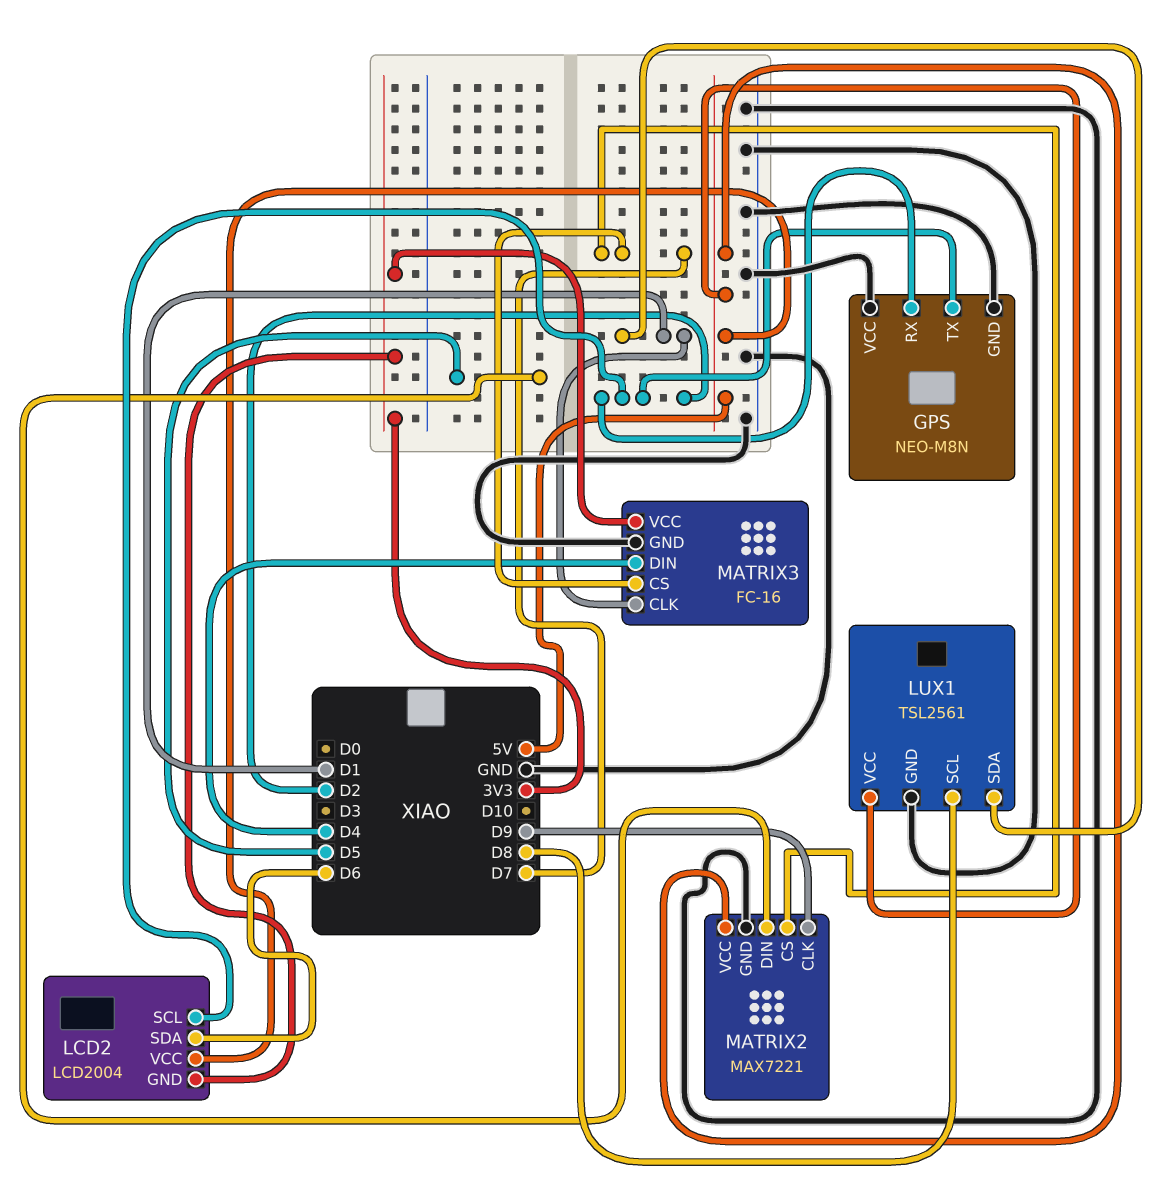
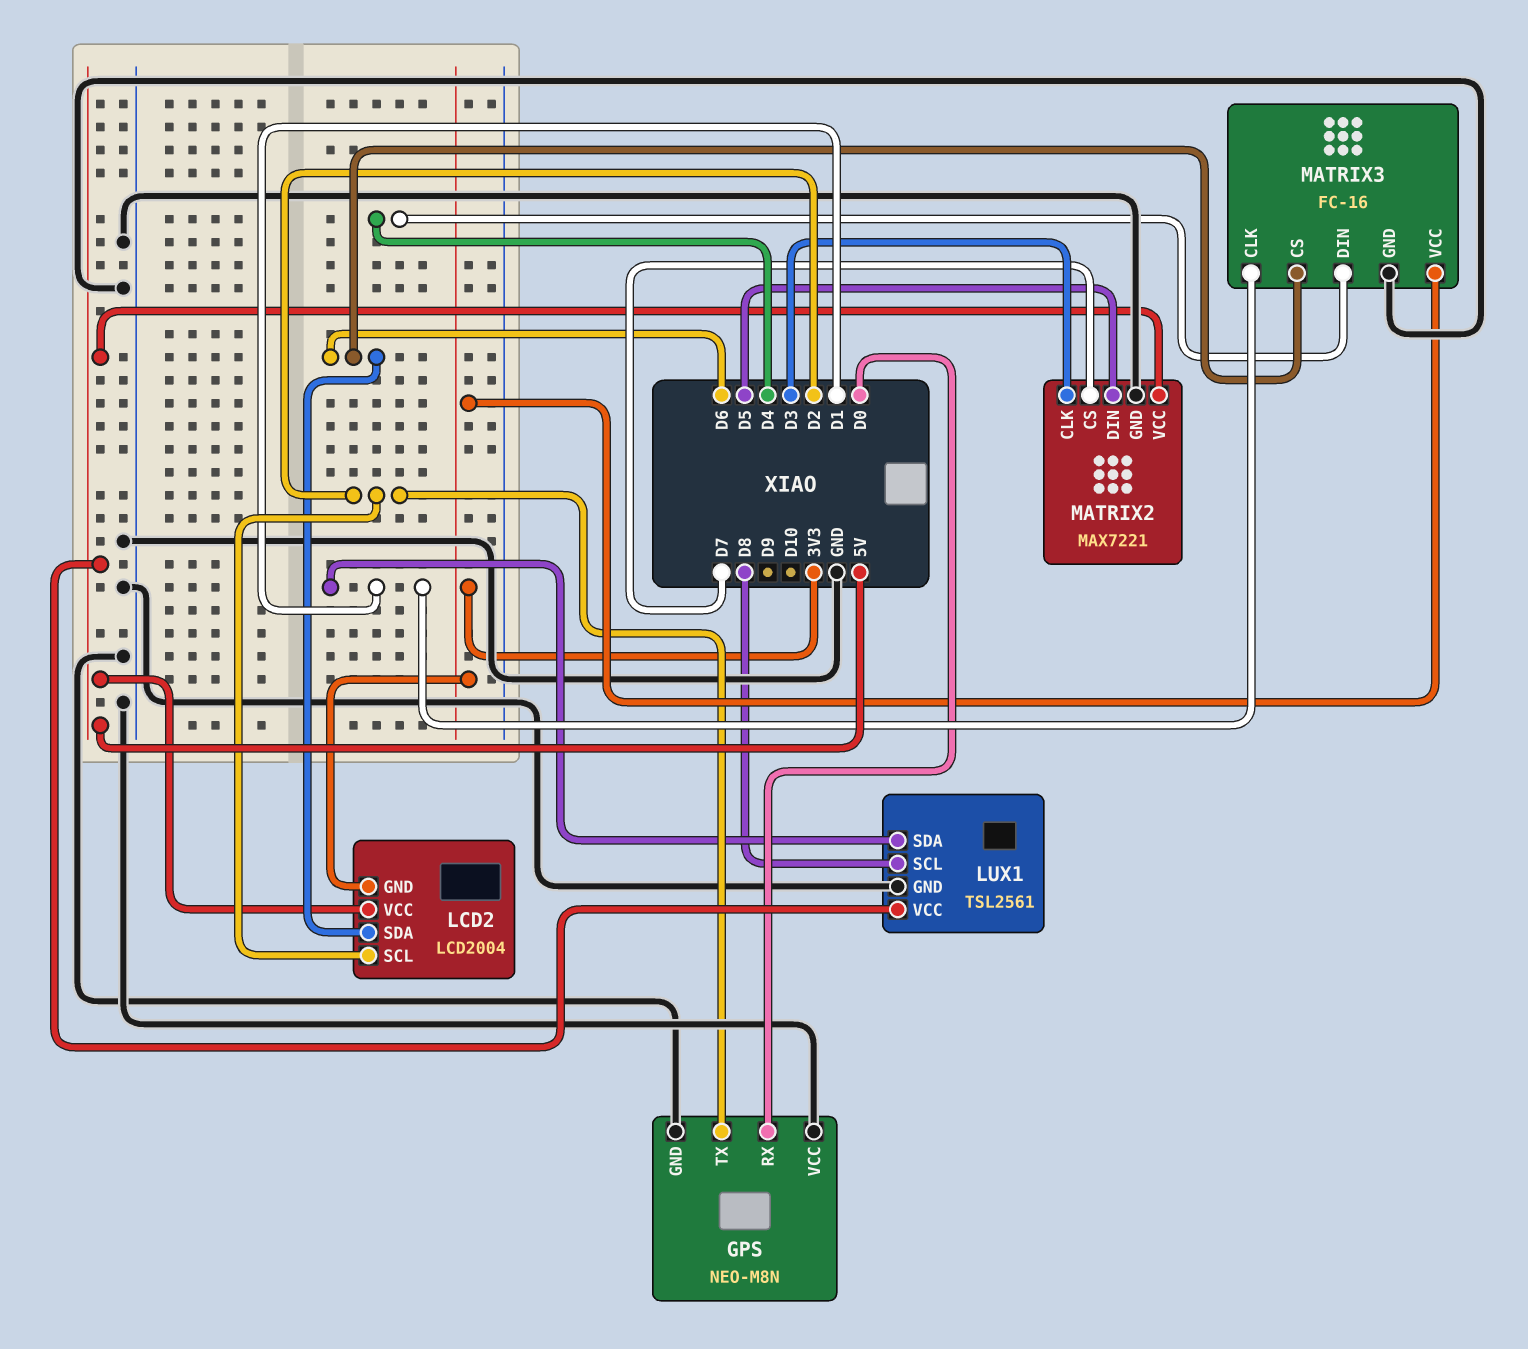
GPS pin RX: D2 -> D0
MATRIX2 pin CLK: D9 -> D3
MATRIX3 pin CS: D7 -> D6

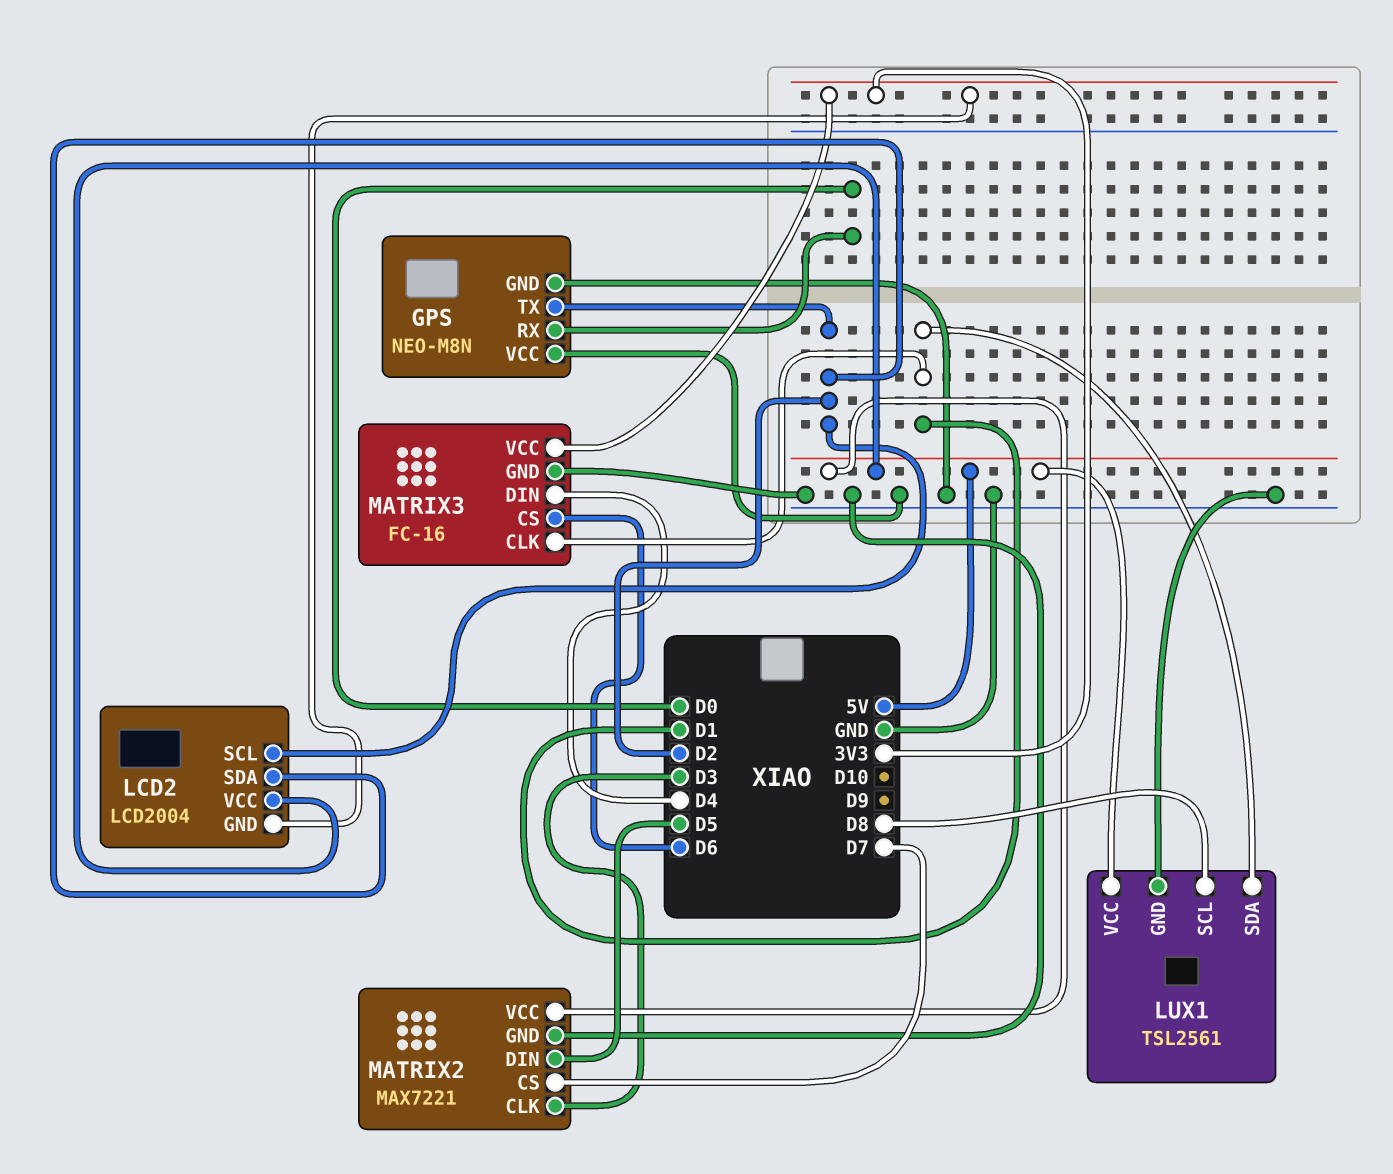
LCD2 pin SDA: D6 -> D2

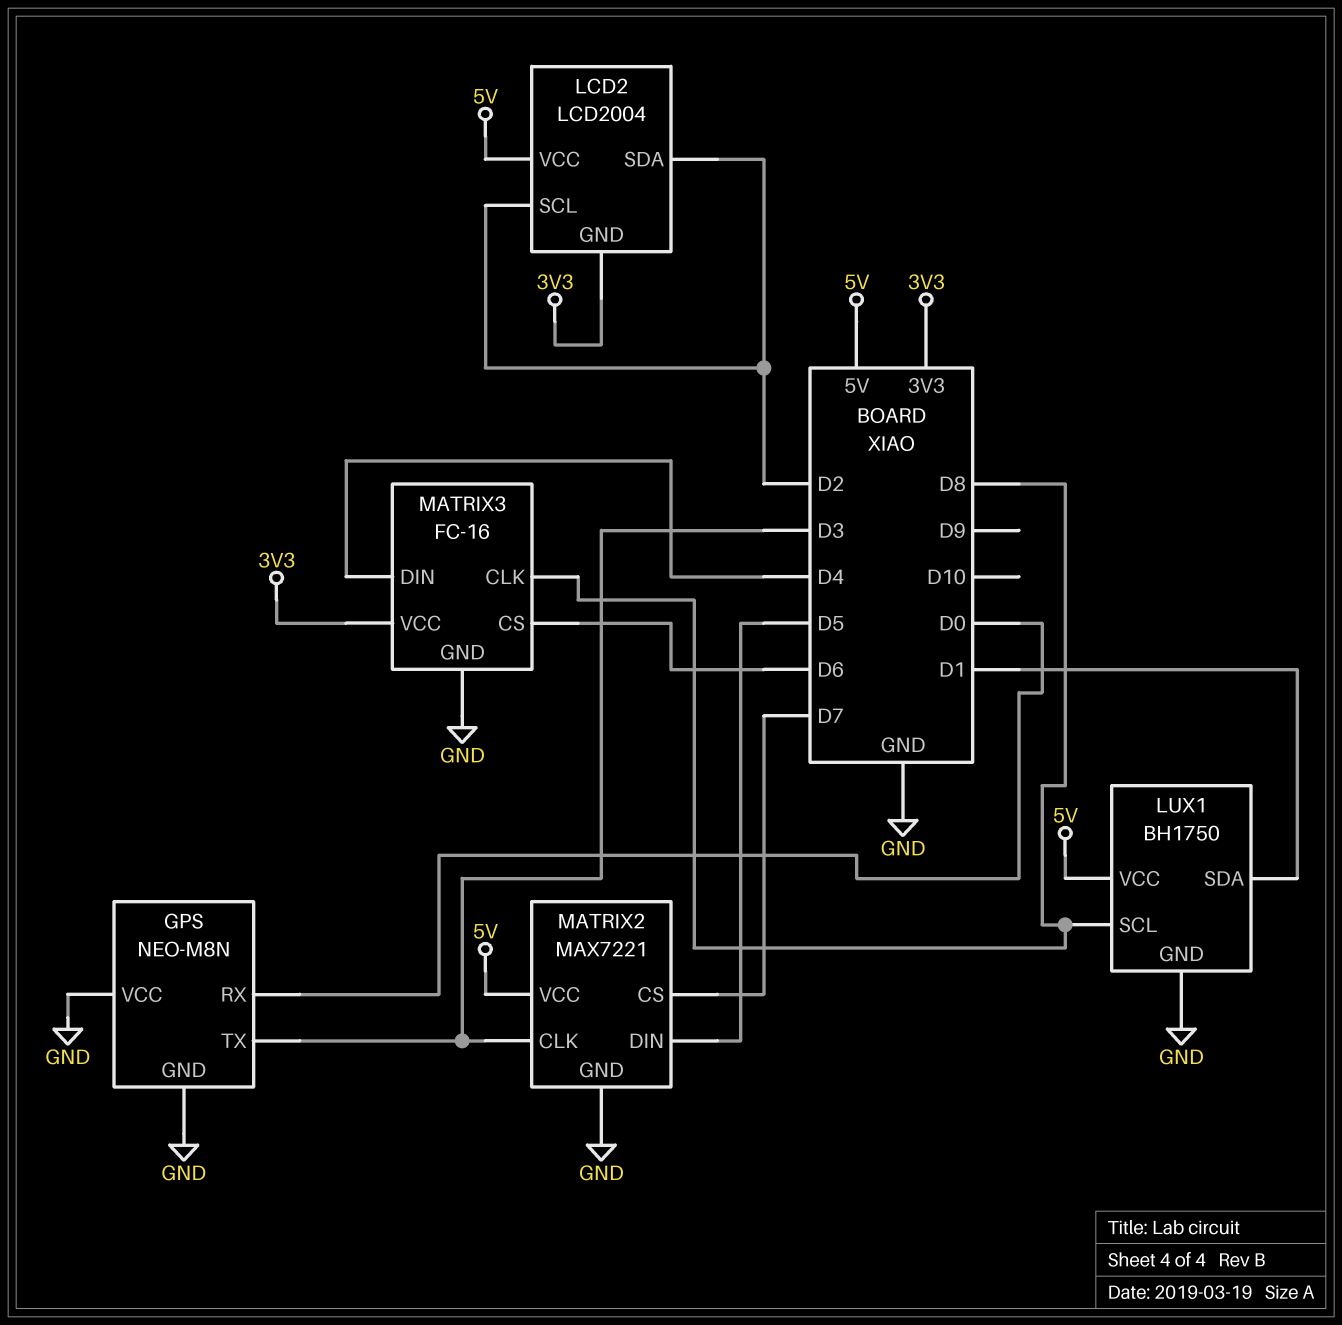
GPS pin TX: D2 -> D3
LUX1: TSL2561 -> BH1750
MATRIX3 pin CLK: D1 -> D8

